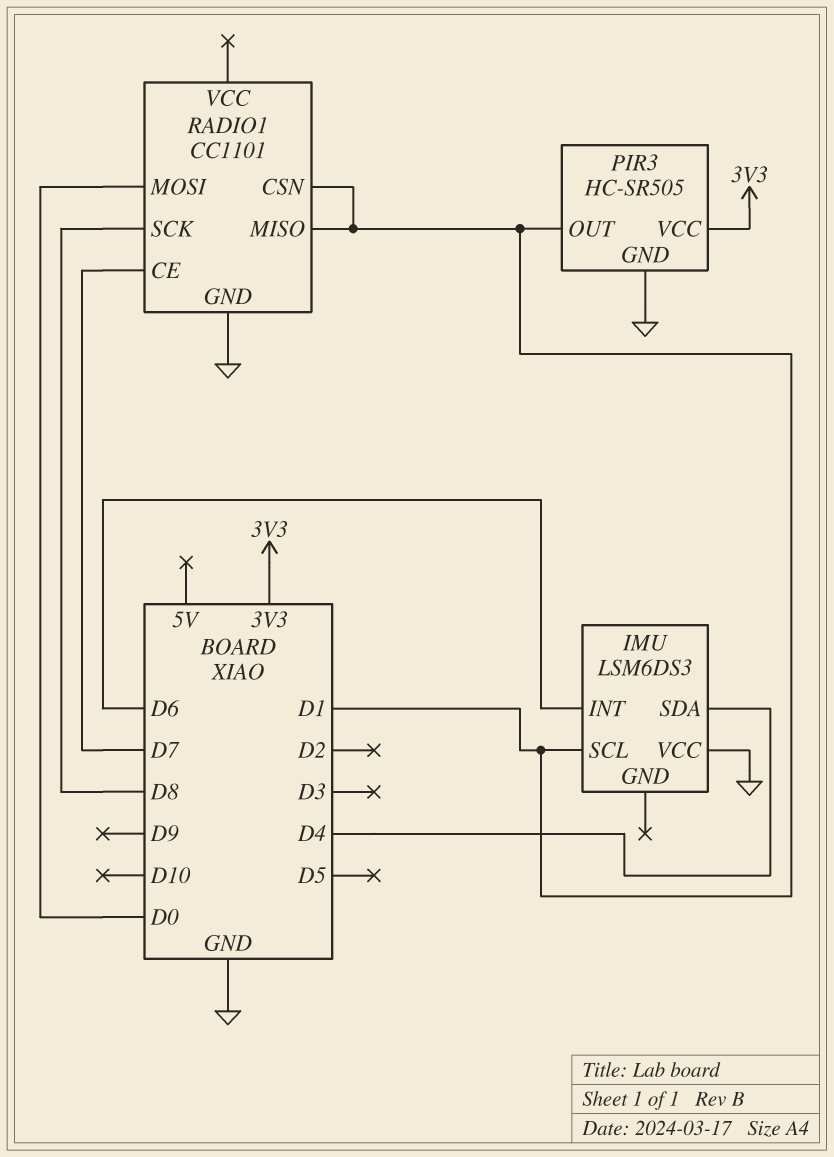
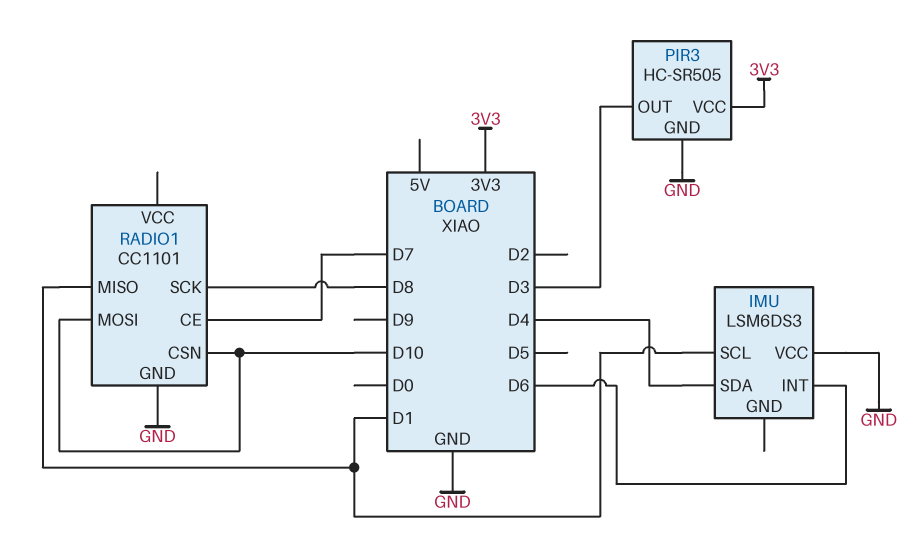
PIR3 pin OUT: D1 -> D3
RADIO1 pin CSN: D1 -> D10
RADIO1 pin MOSI: D0 -> D10

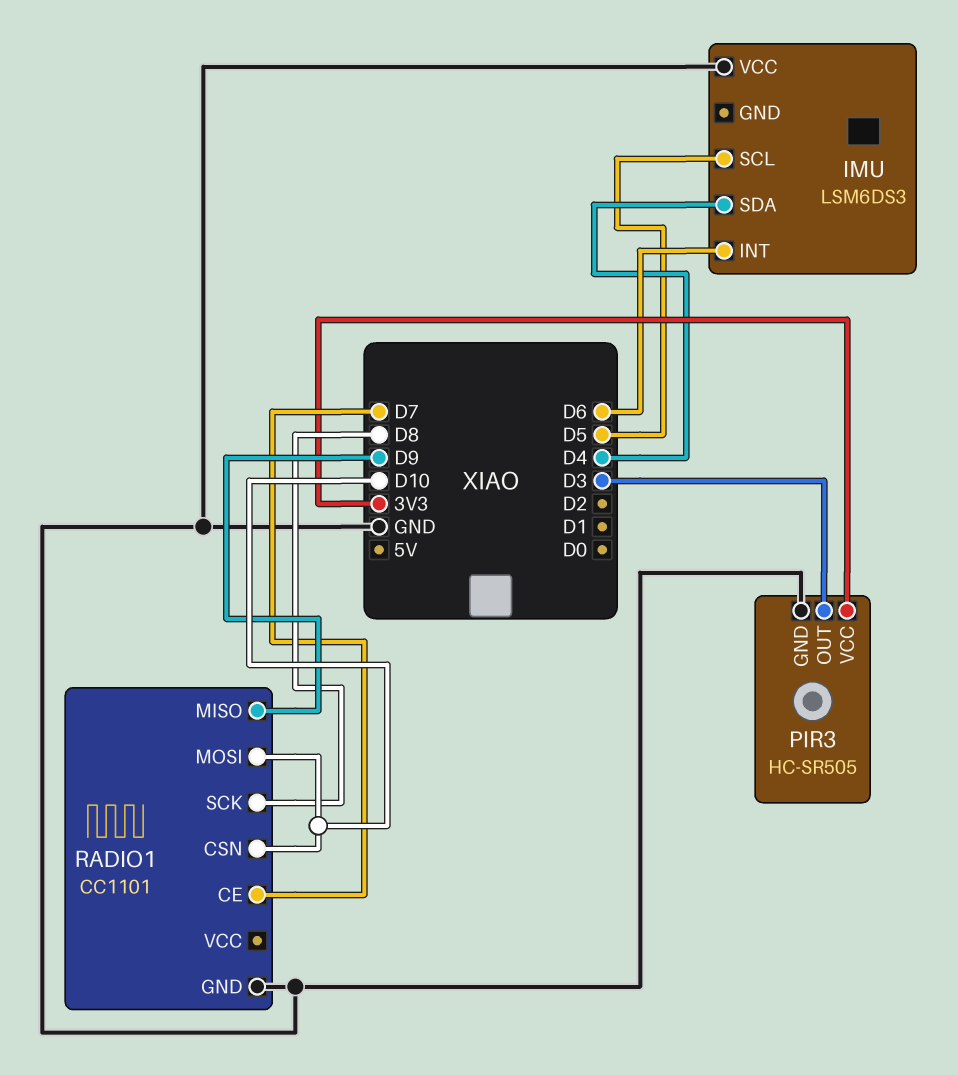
IMU pin SCL: D1 -> D5
RADIO1 pin MISO: D1 -> D9

